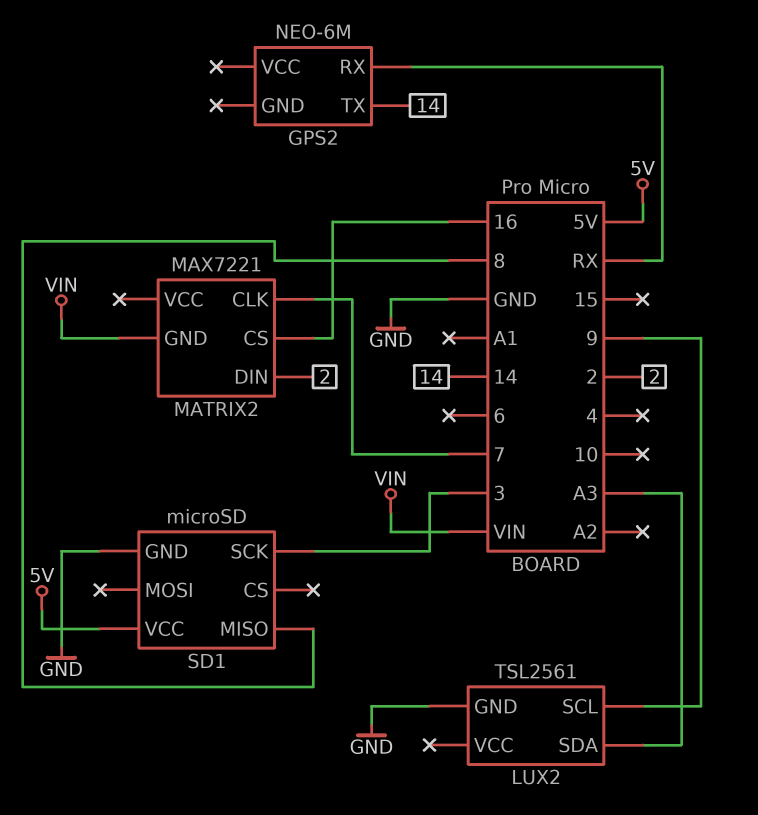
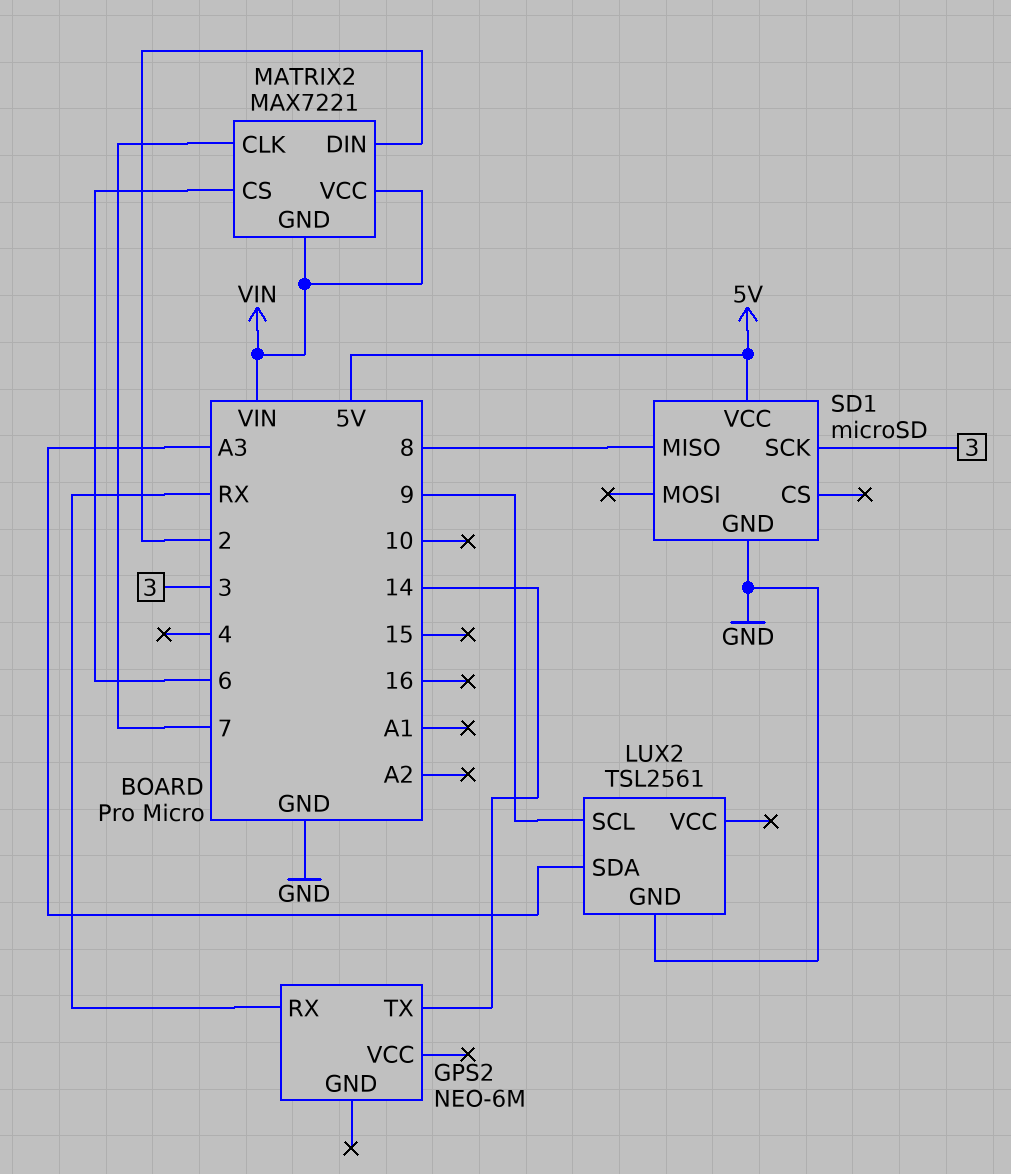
MATRIX2 pin CS: 16 -> 6
MATRIX2 pin VCC: none -> VIN

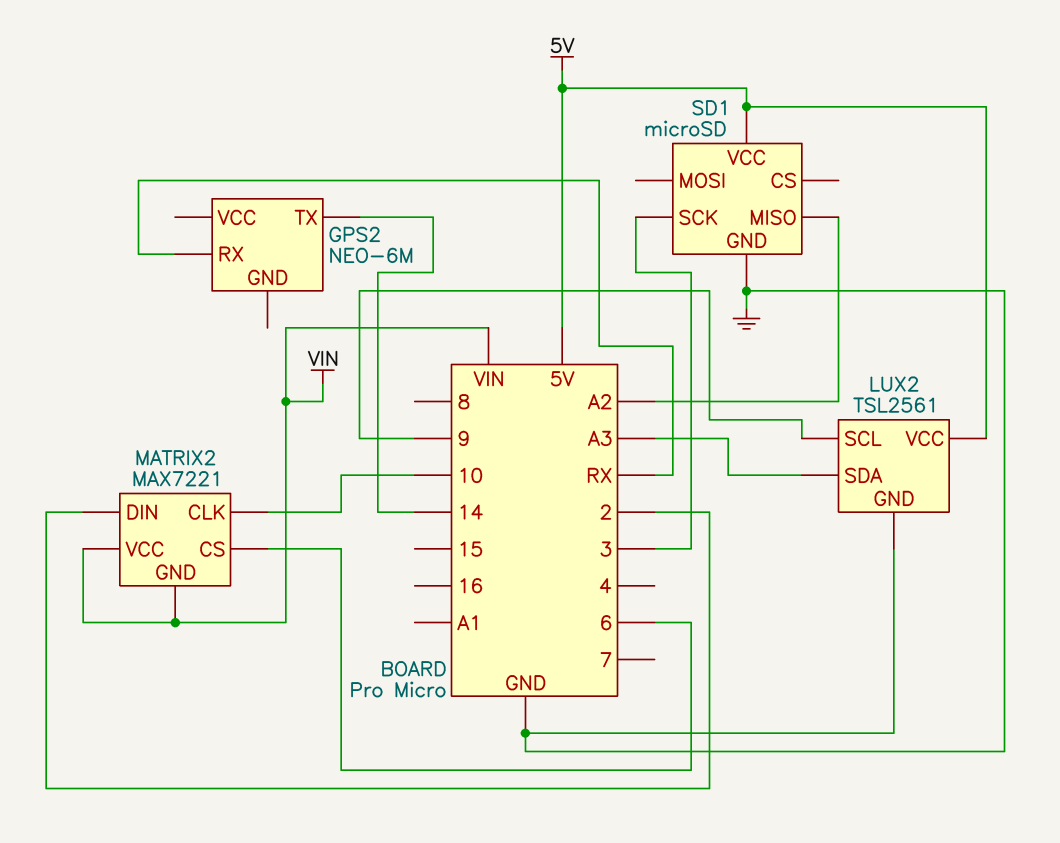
LUX2 pin VCC: none -> 5V
MATRIX2 pin CLK: 7 -> 10
SD1 pin MISO: 8 -> A2

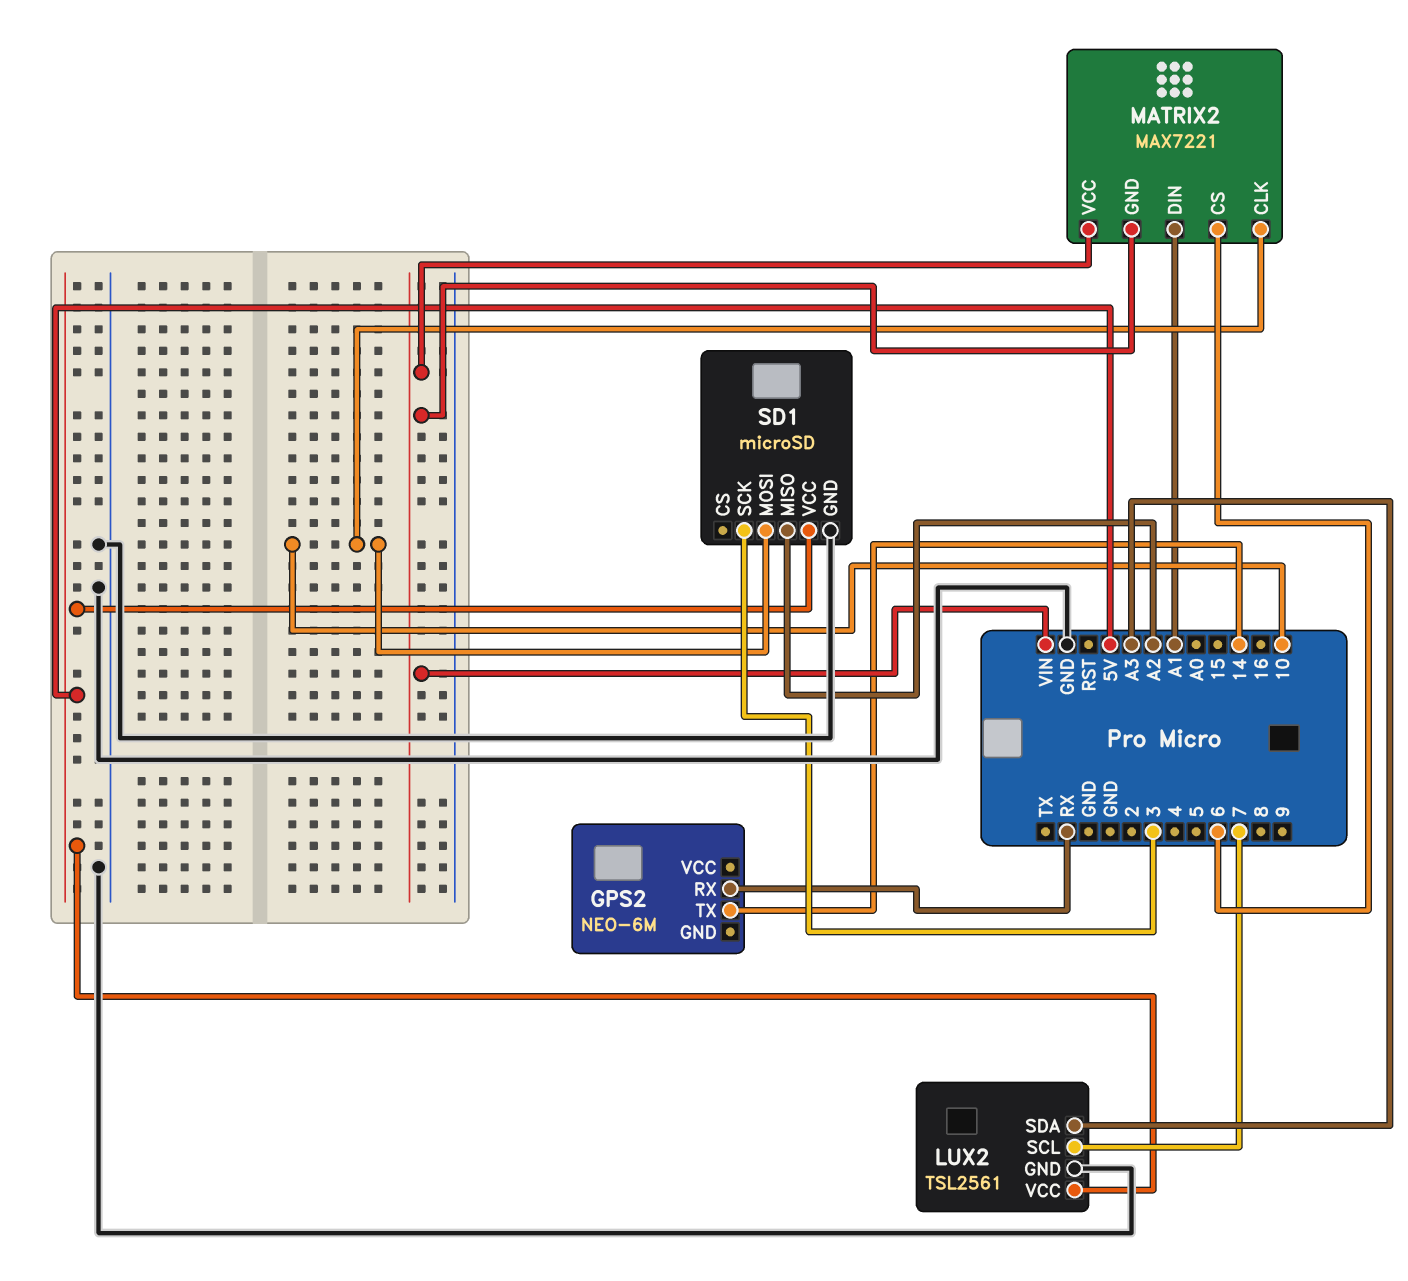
LUX2 pin SCL: 9 -> 7
MATRIX2 pin DIN: 2 -> A1
SD1 pin MOSI: none -> 10

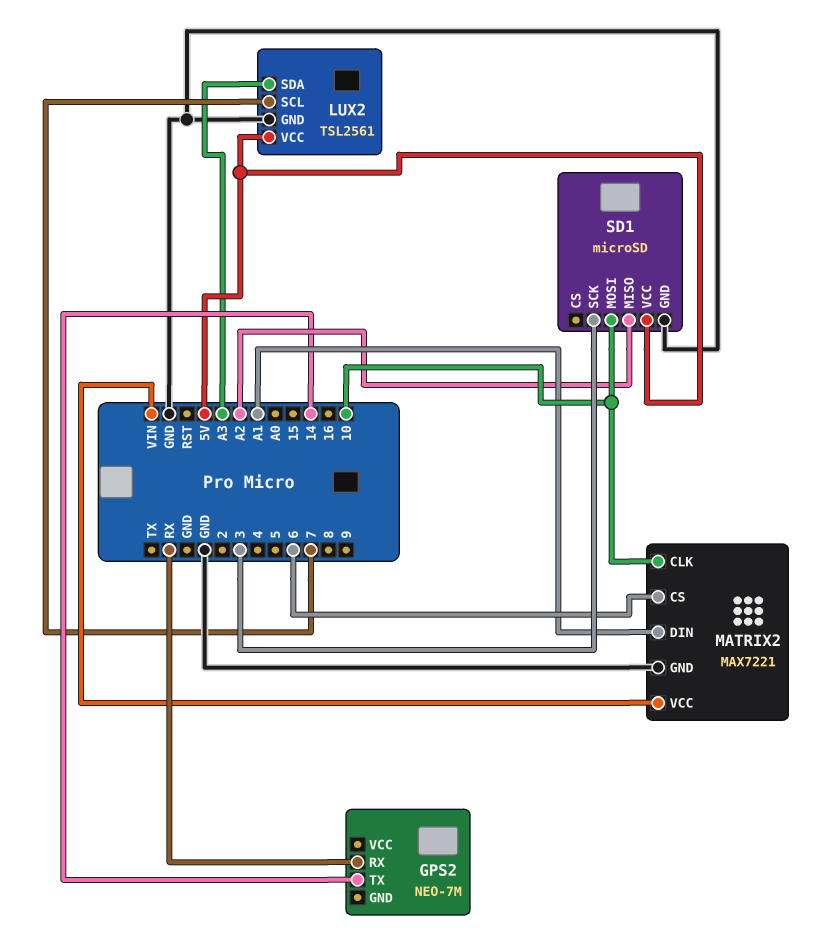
GPS2: NEO-6M -> NEO-7M
MATRIX2 pin GND: VIN -> GND

